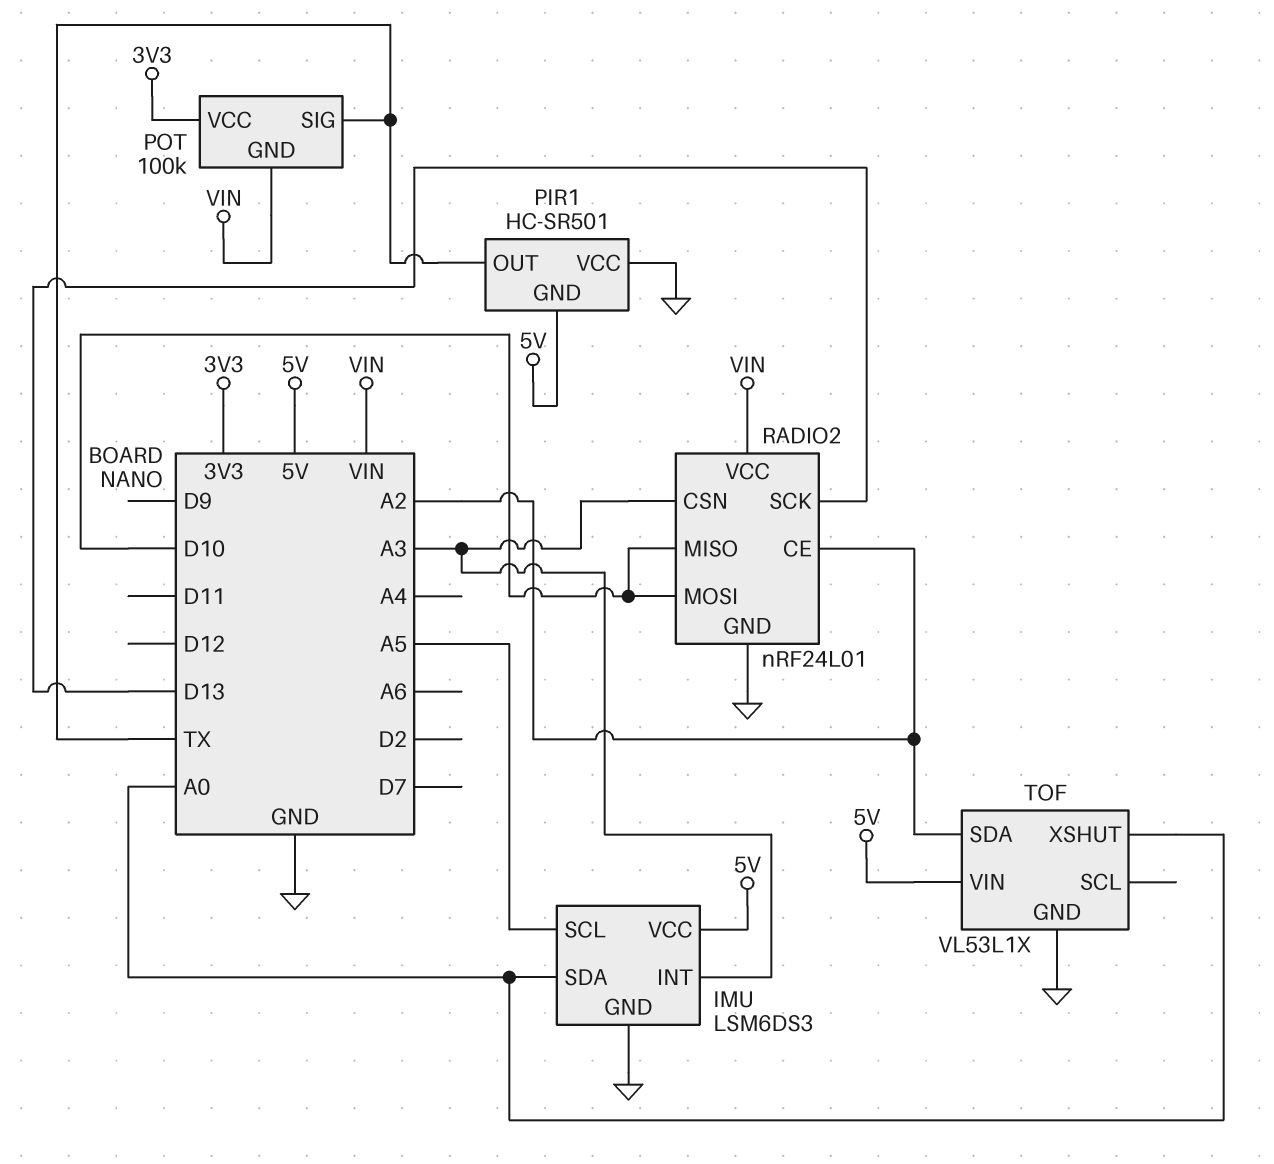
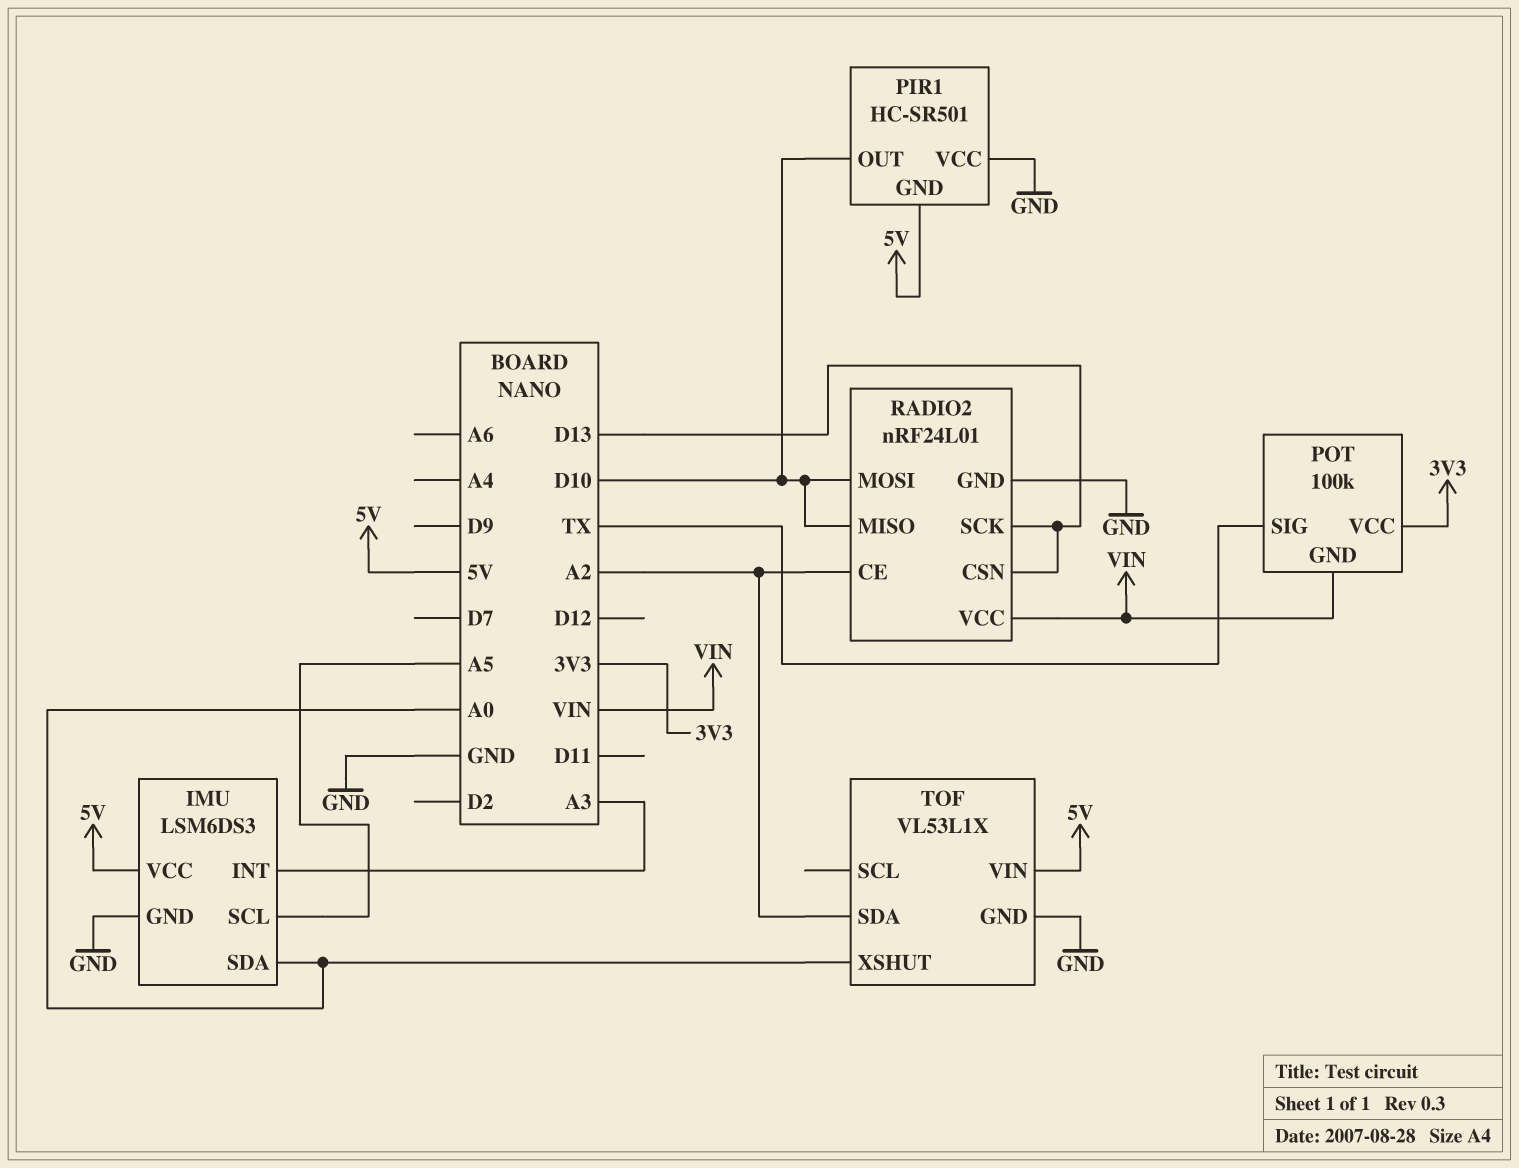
PIR1 pin OUT: TX -> D10
RADIO2 pin CSN: A3 -> D13

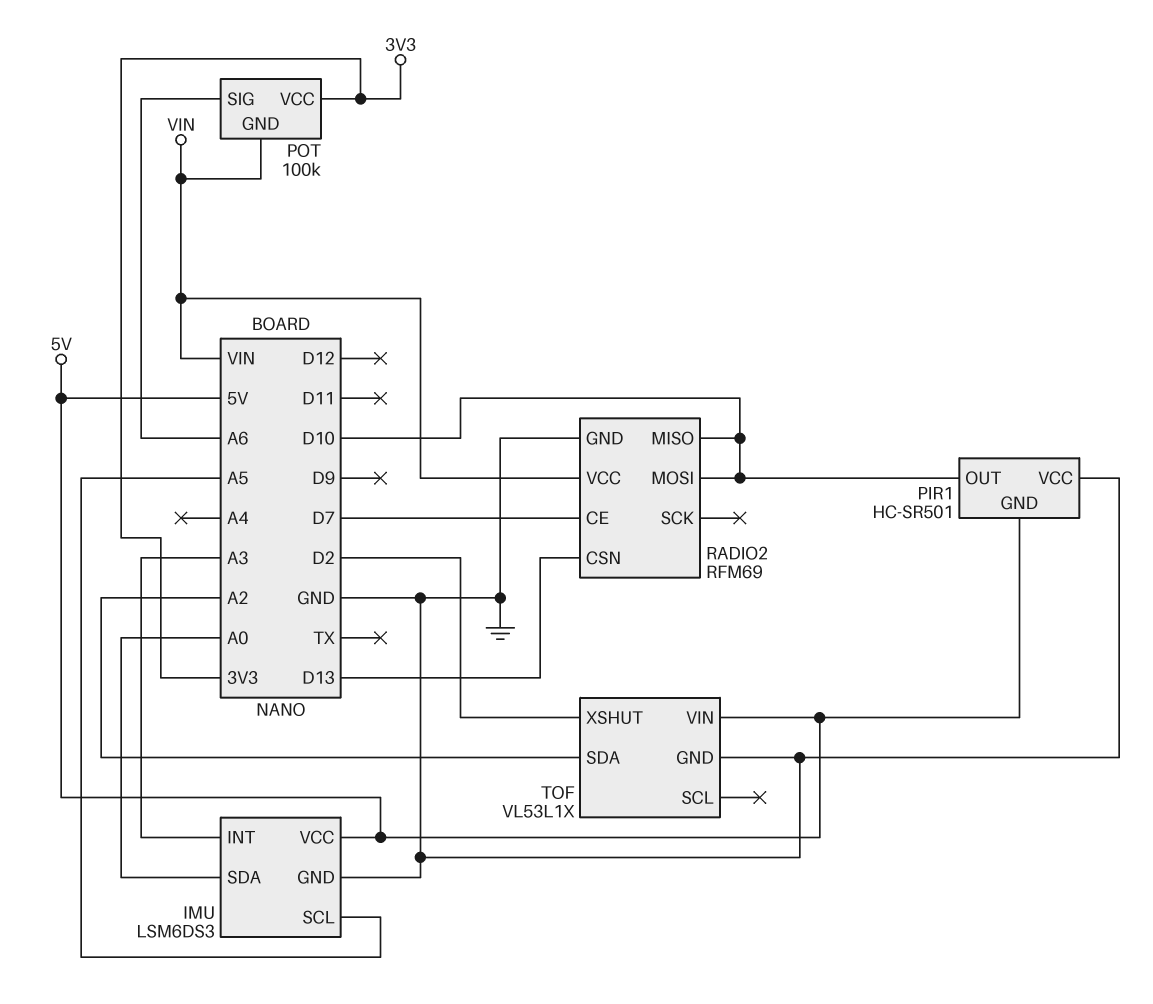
POT pin SIG: TX -> A6
RADIO2: nRF24L01 -> RFM69
RADIO2 pin CE: A2 -> D7
RADIO2 pin SCK: D13 -> none
TOF pin XSHUT: A0 -> D2

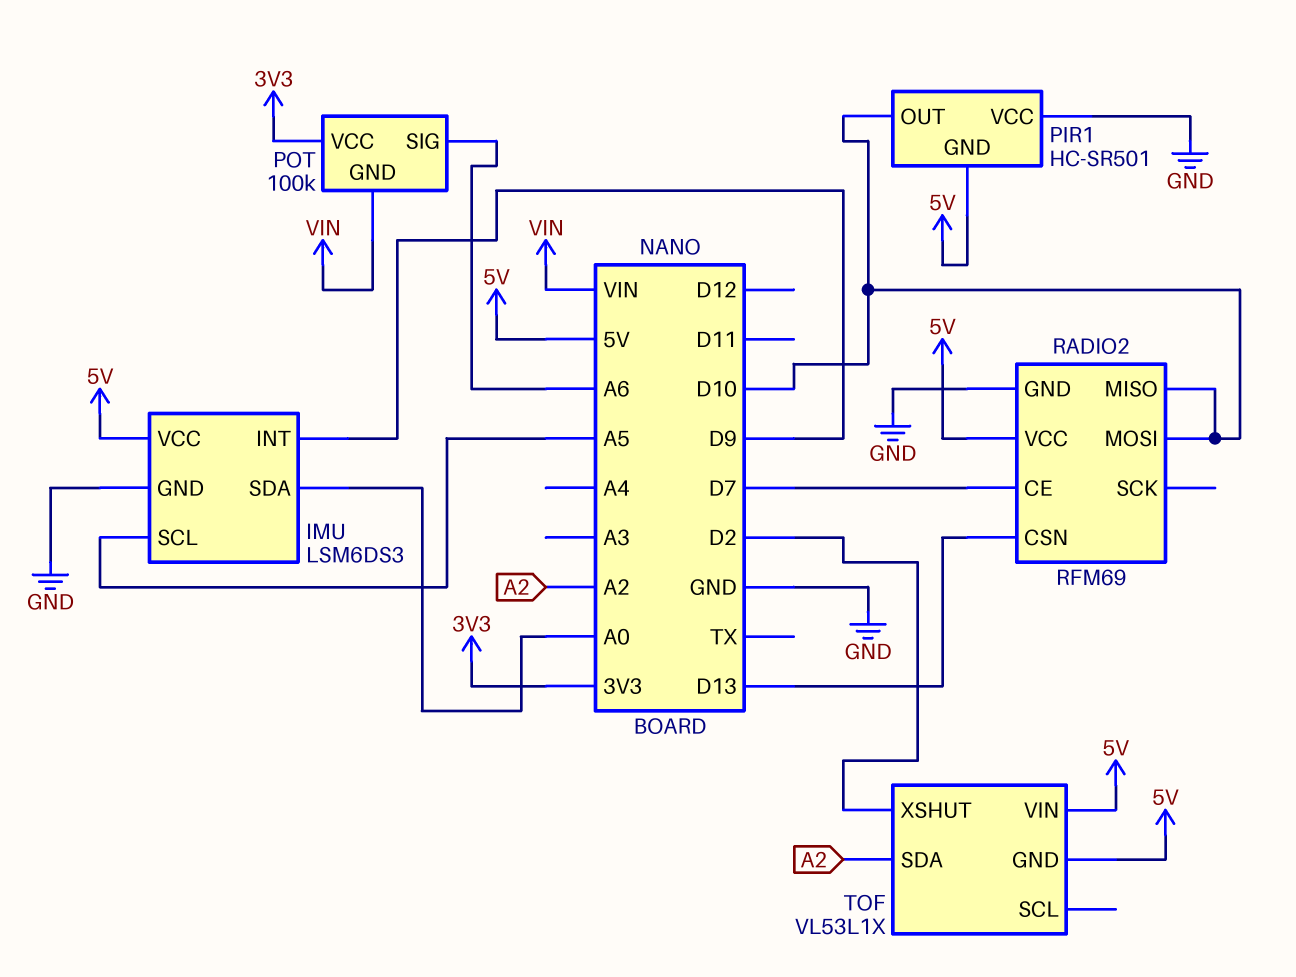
IMU pin INT: A3 -> D9
RADIO2 pin VCC: VIN -> 5V
TOF pin GND: GND -> 5V

